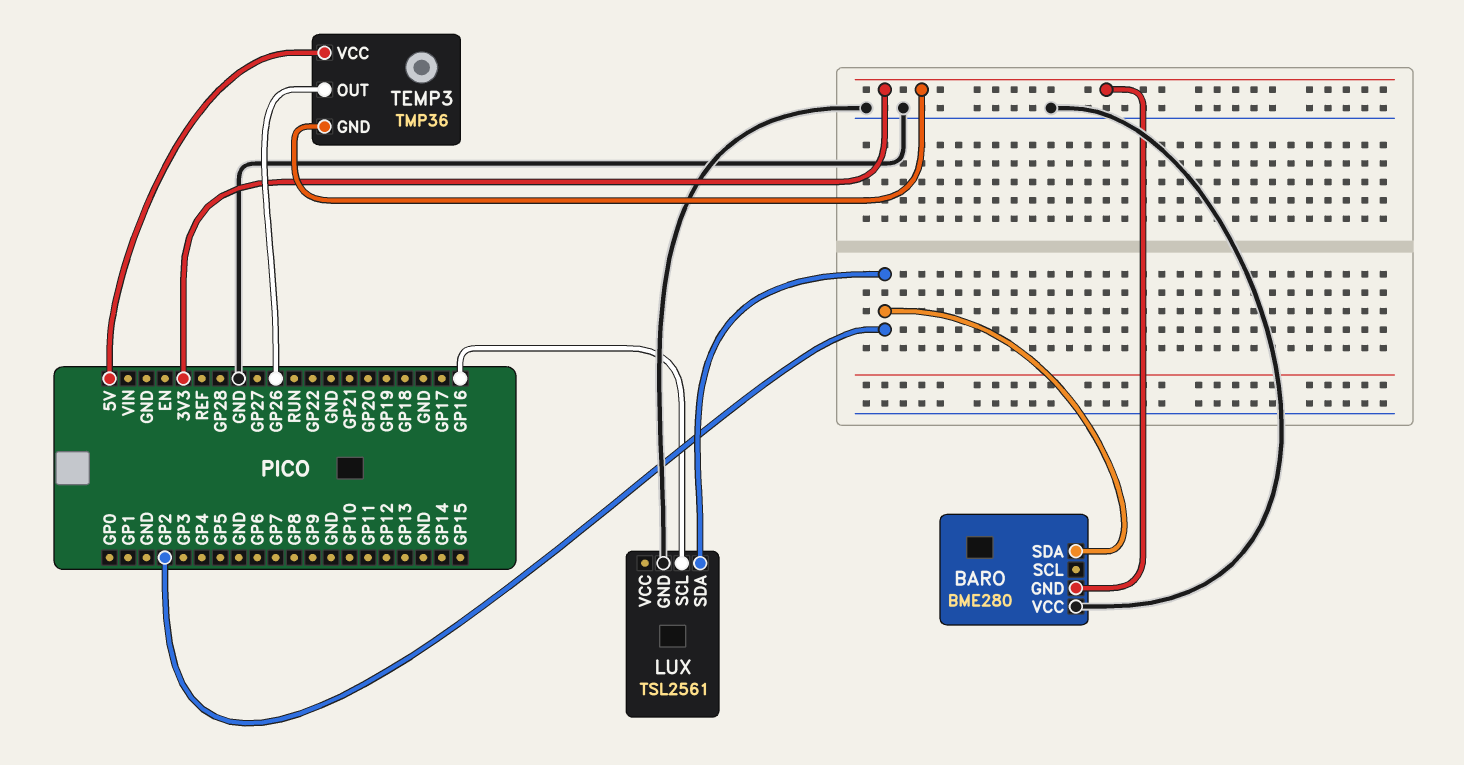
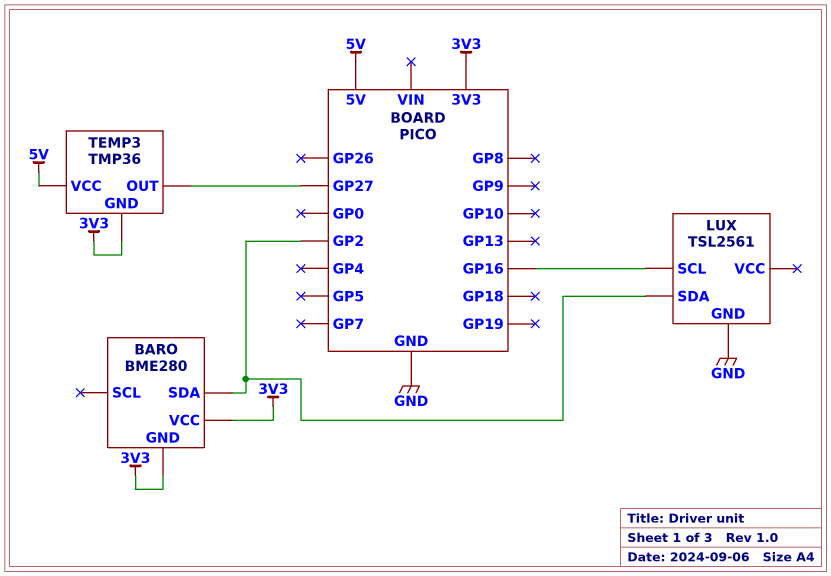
BARO pin VCC: GND -> 3V3
TEMP3 pin OUT: GP26 -> GP27

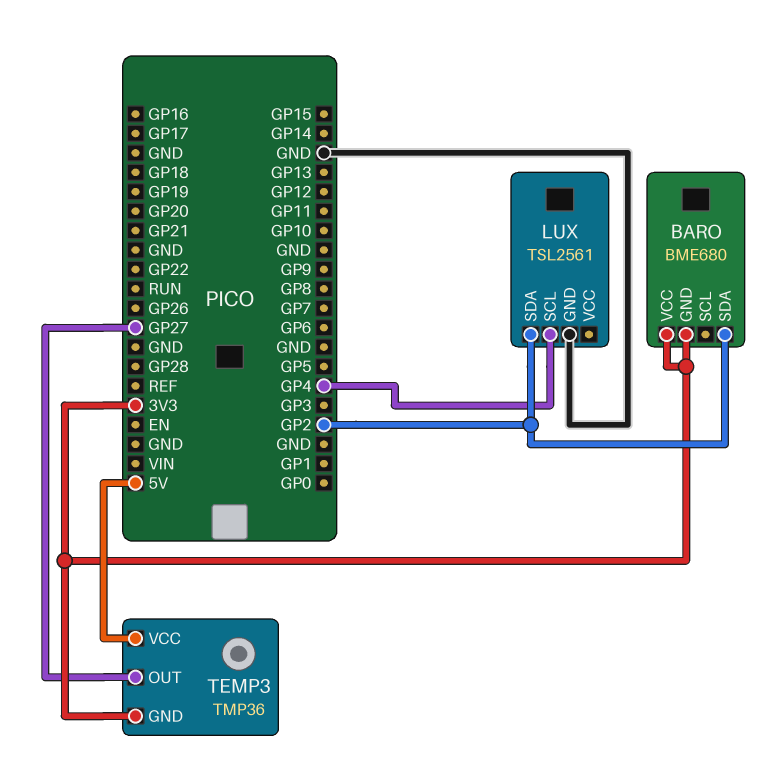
BARO: BME280 -> BME680
LUX pin SCL: GP16 -> GP4

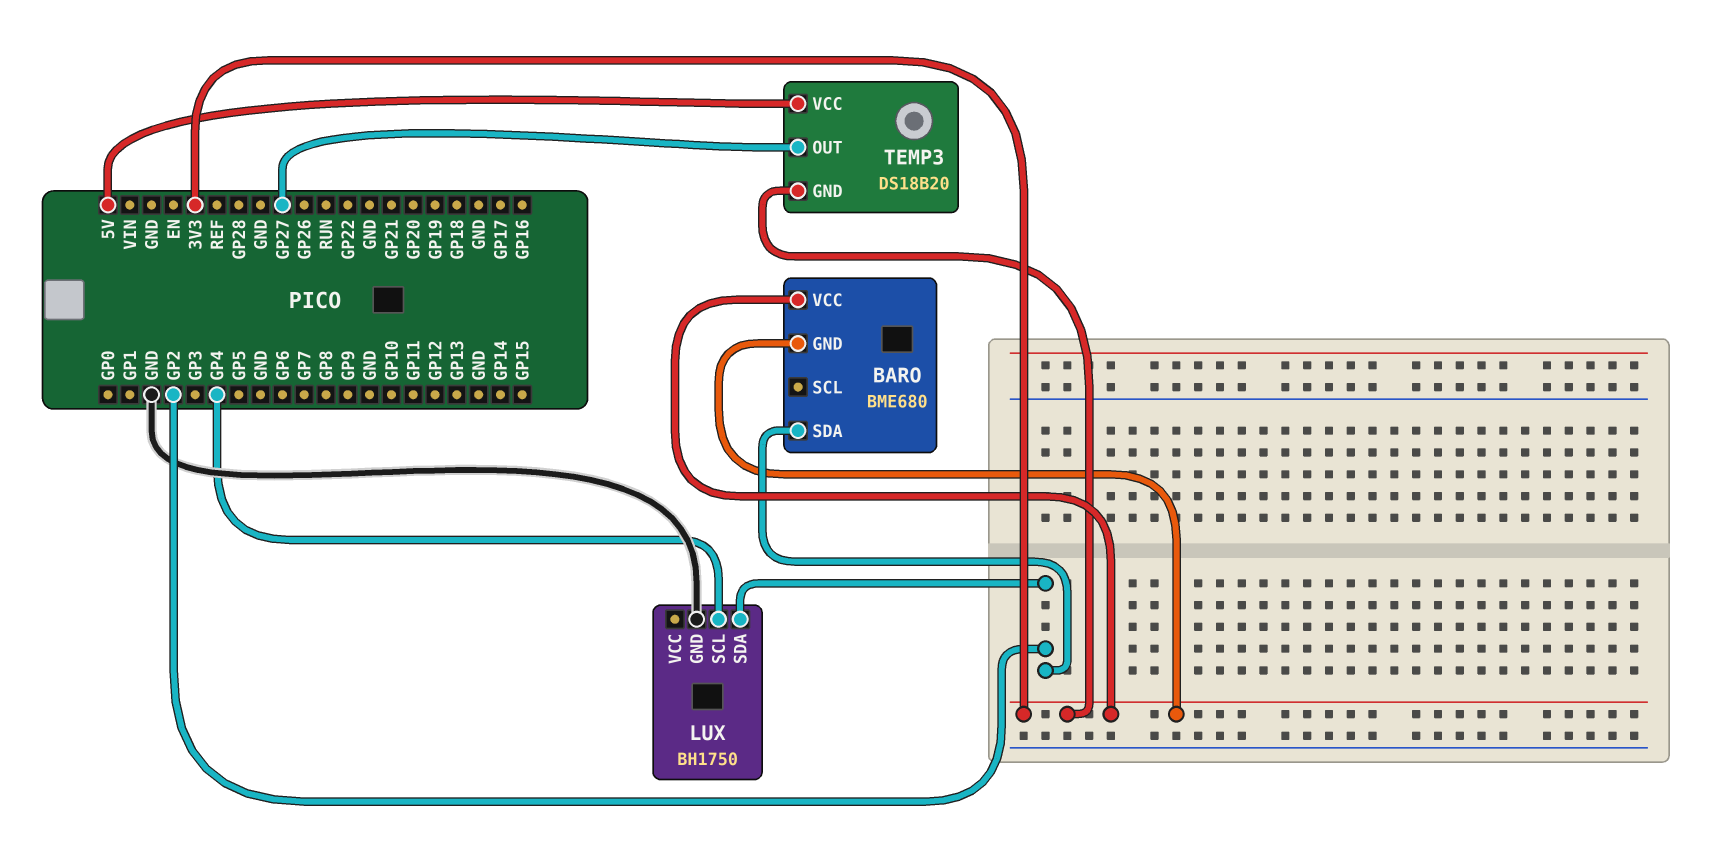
LUX: TSL2561 -> BH1750
TEMP3: TMP36 -> DS18B20

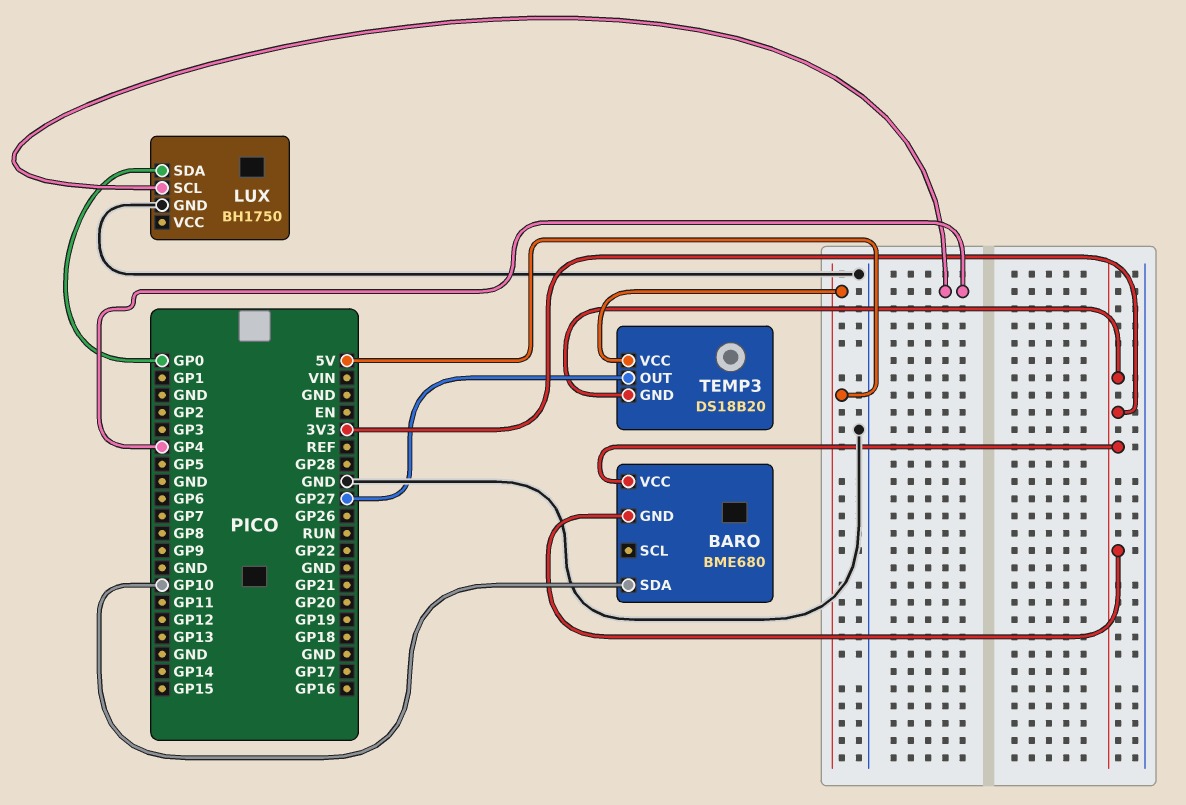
BARO pin SDA: GP2 -> GP10
LUX pin SDA: GP2 -> GP0

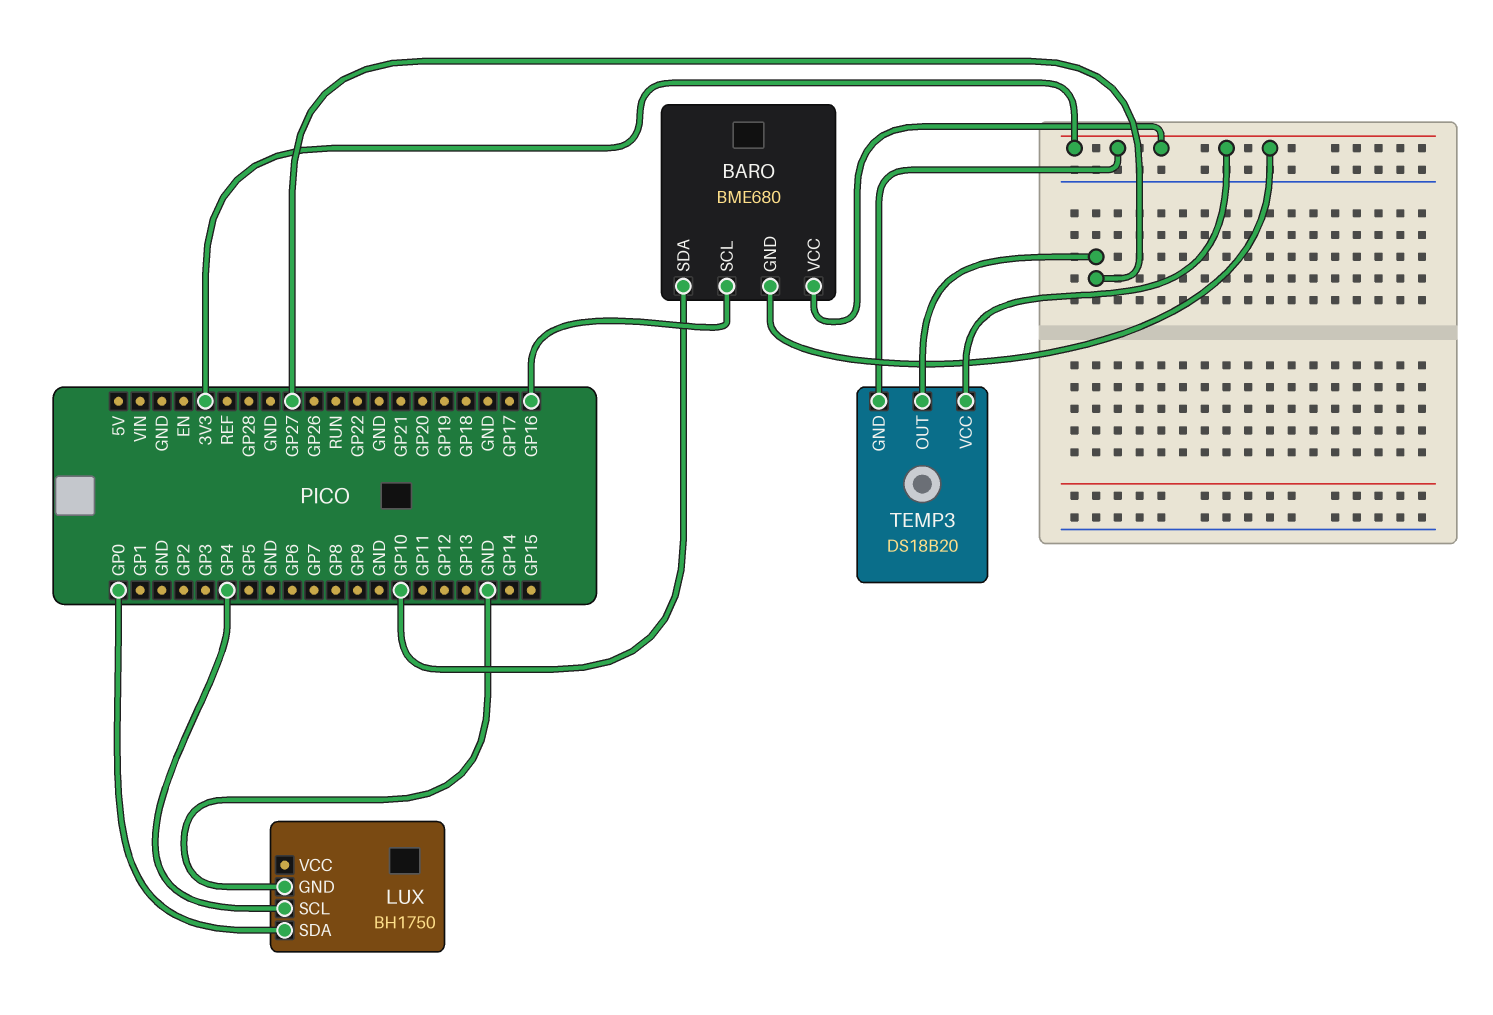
BARO pin SCL: none -> GP16
TEMP3 pin VCC: 5V -> 3V3

